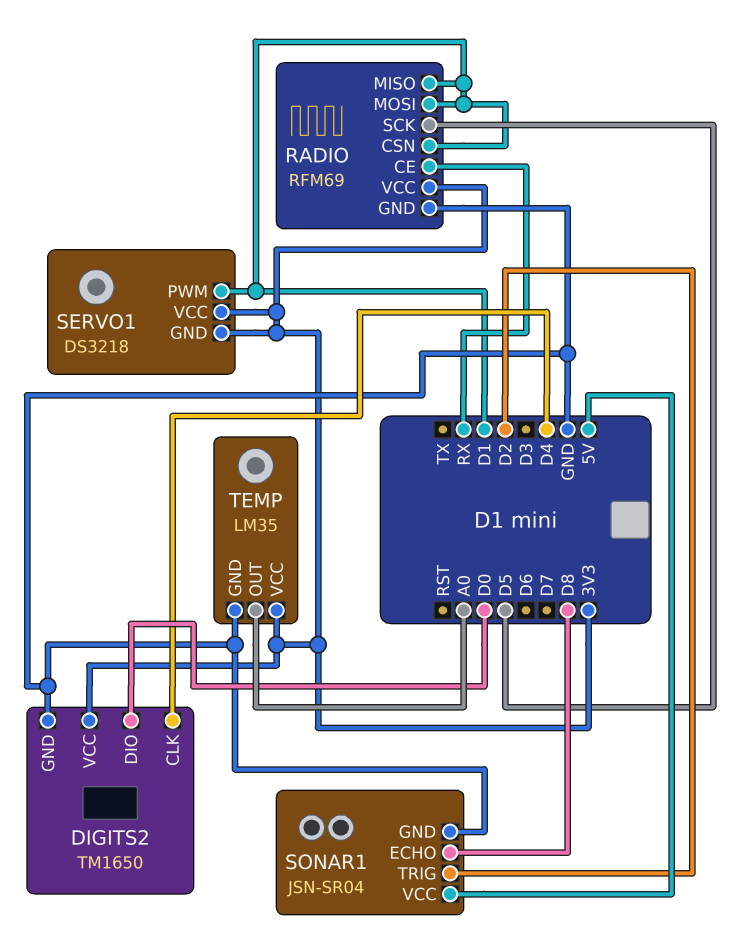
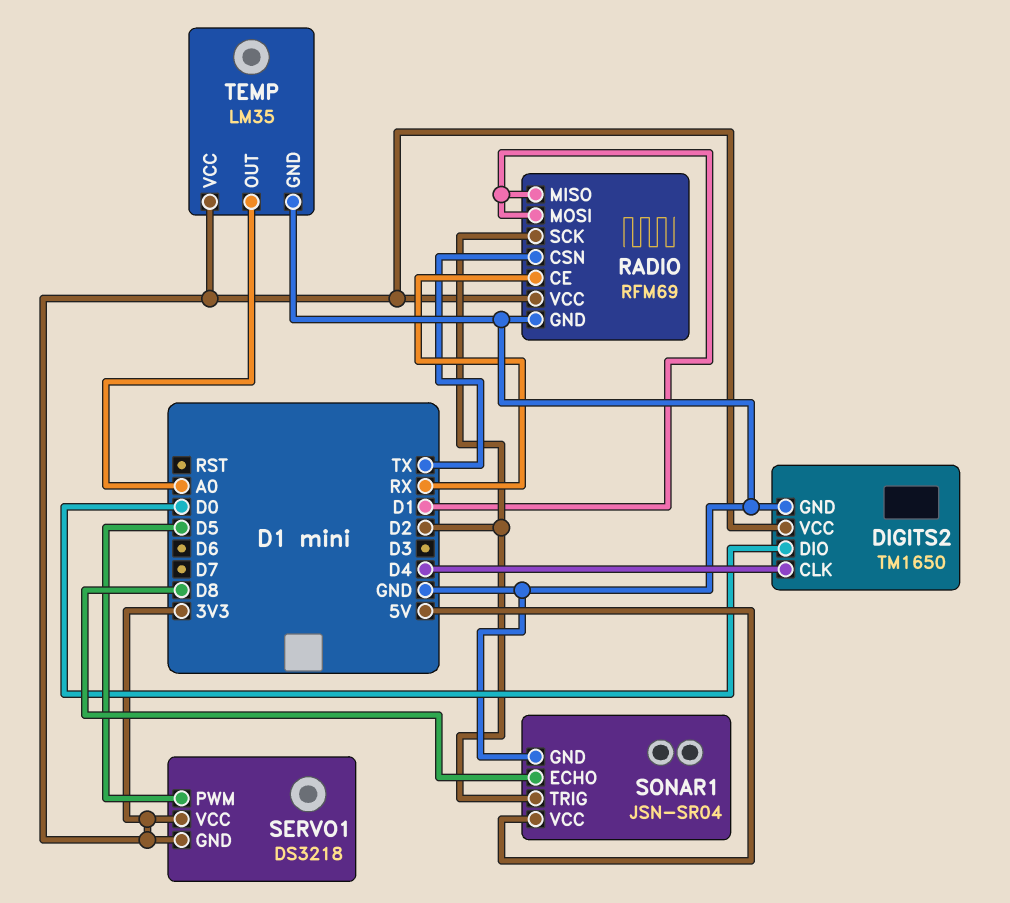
RADIO pin CSN: D1 -> TX
RADIO pin SCK: D5 -> D2
SERVO1 pin PWM: D1 -> D5

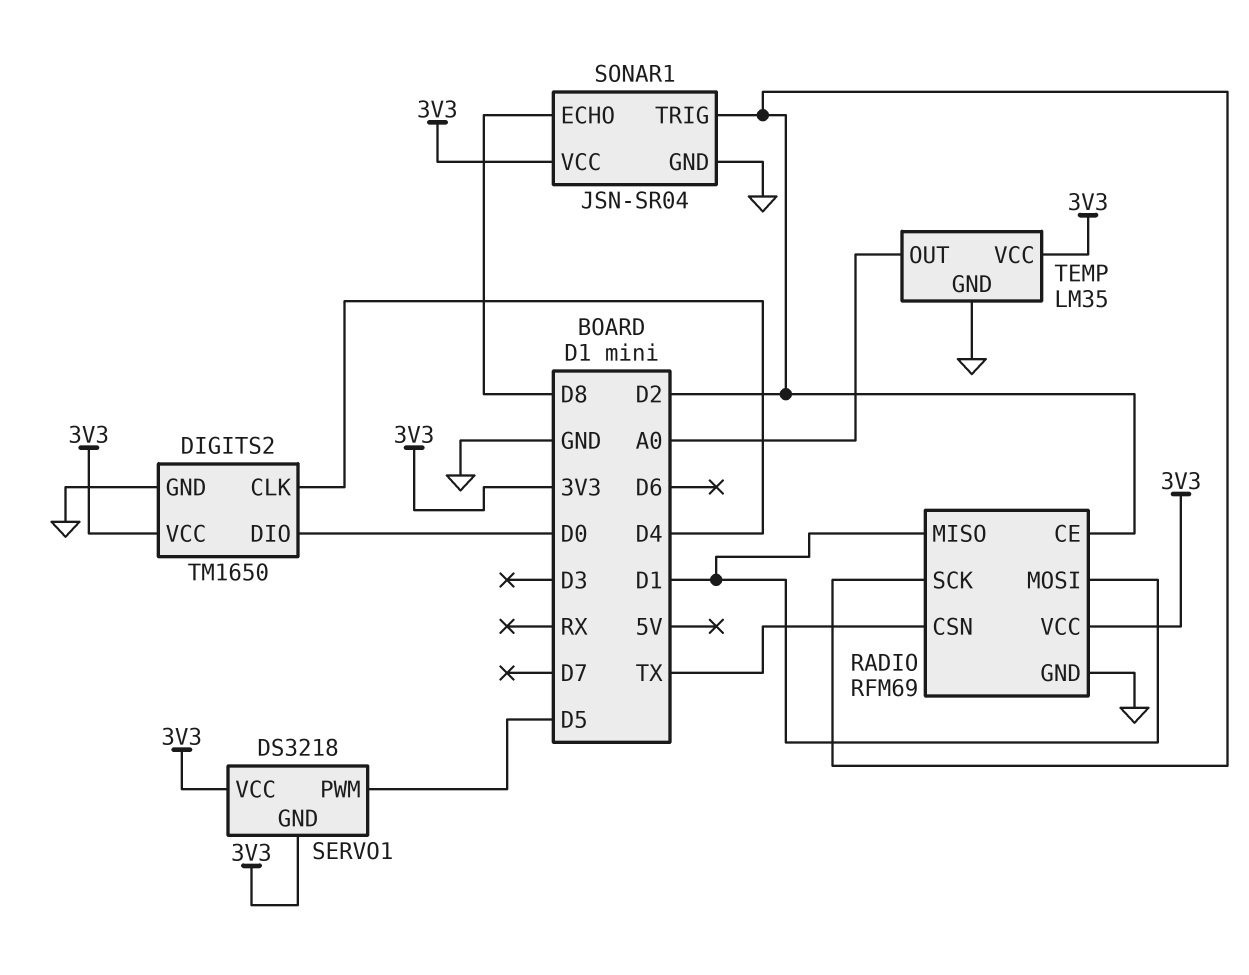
RADIO pin CE: RX -> D2
SONAR1 pin VCC: 5V -> 3V3

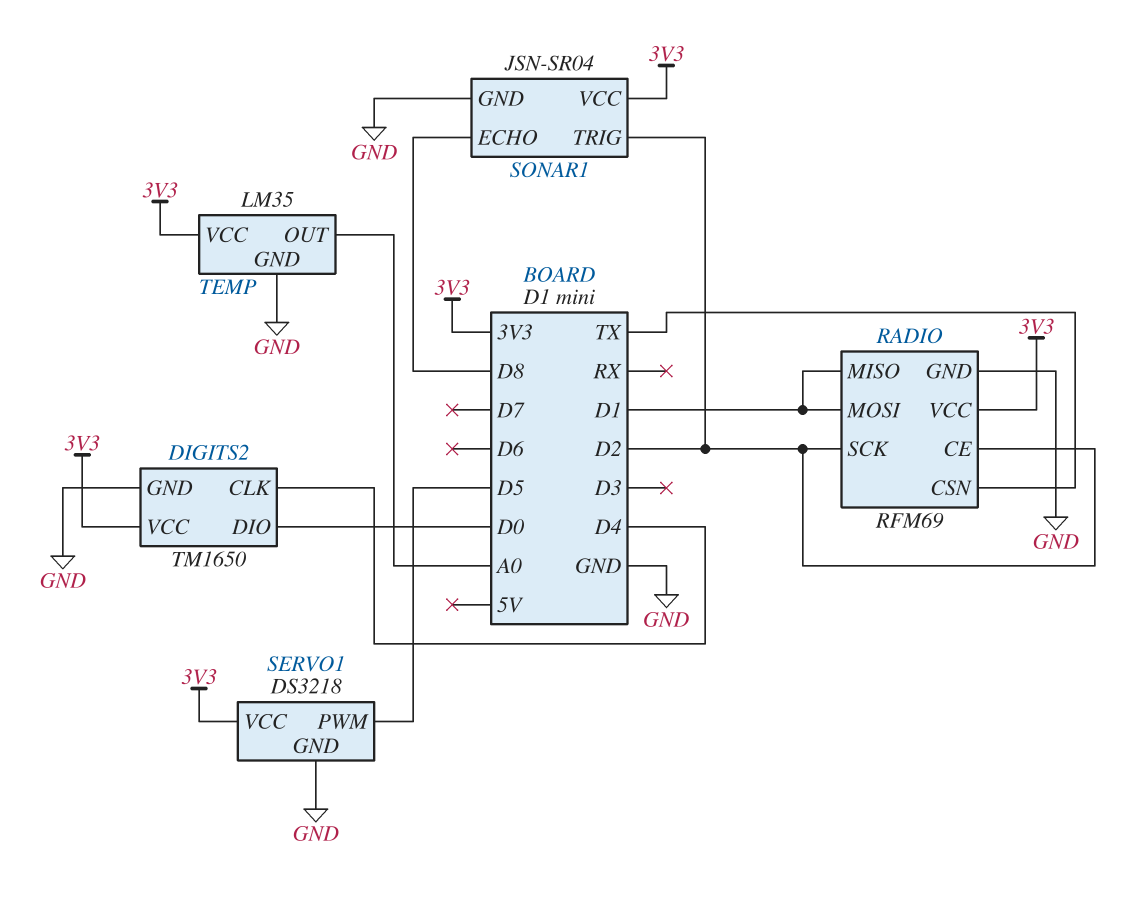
SERVO1 pin GND: 3V3 -> GND

